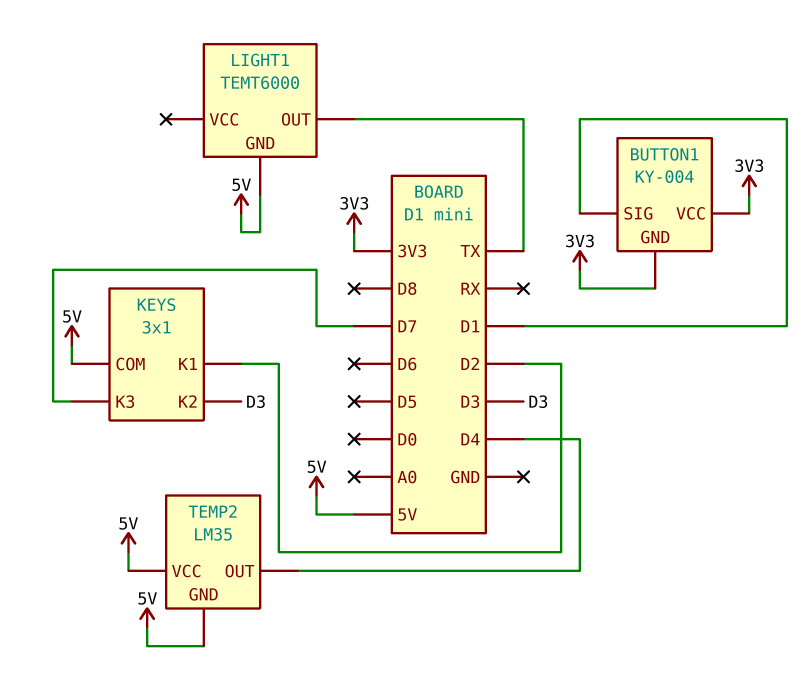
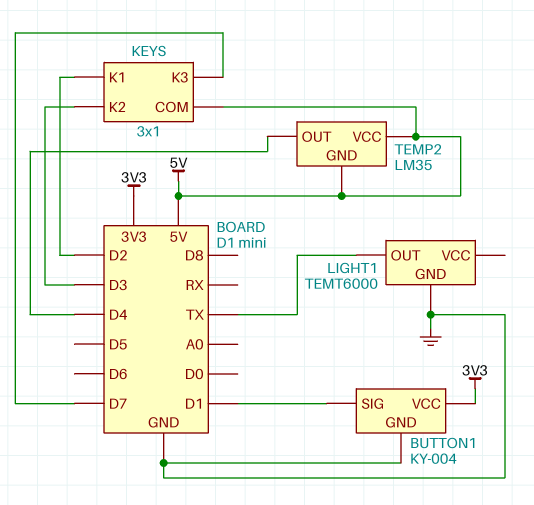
BUTTON1 pin GND: 3V3 -> GND
LIGHT1 pin GND: 5V -> GND

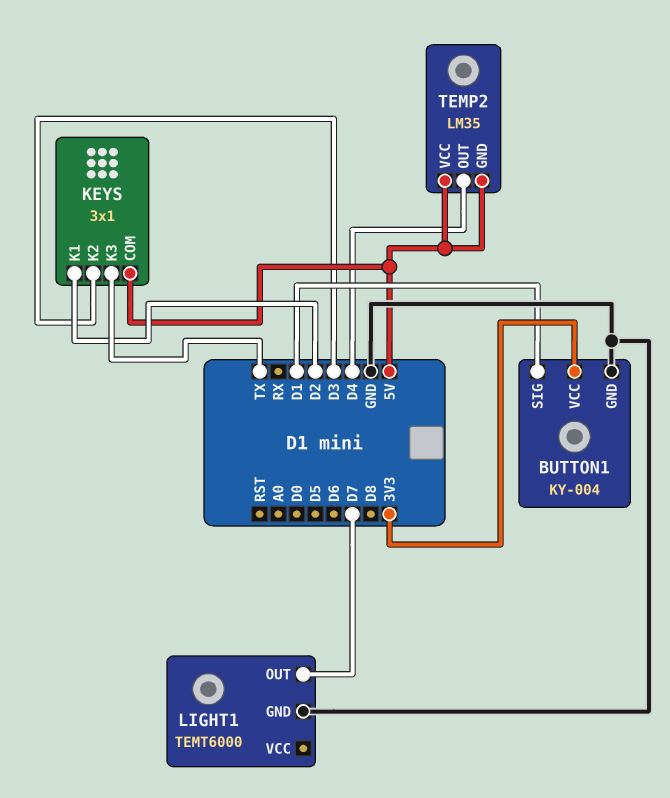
KEYS pin K3: D7 -> TX
LIGHT1 pin OUT: TX -> D7

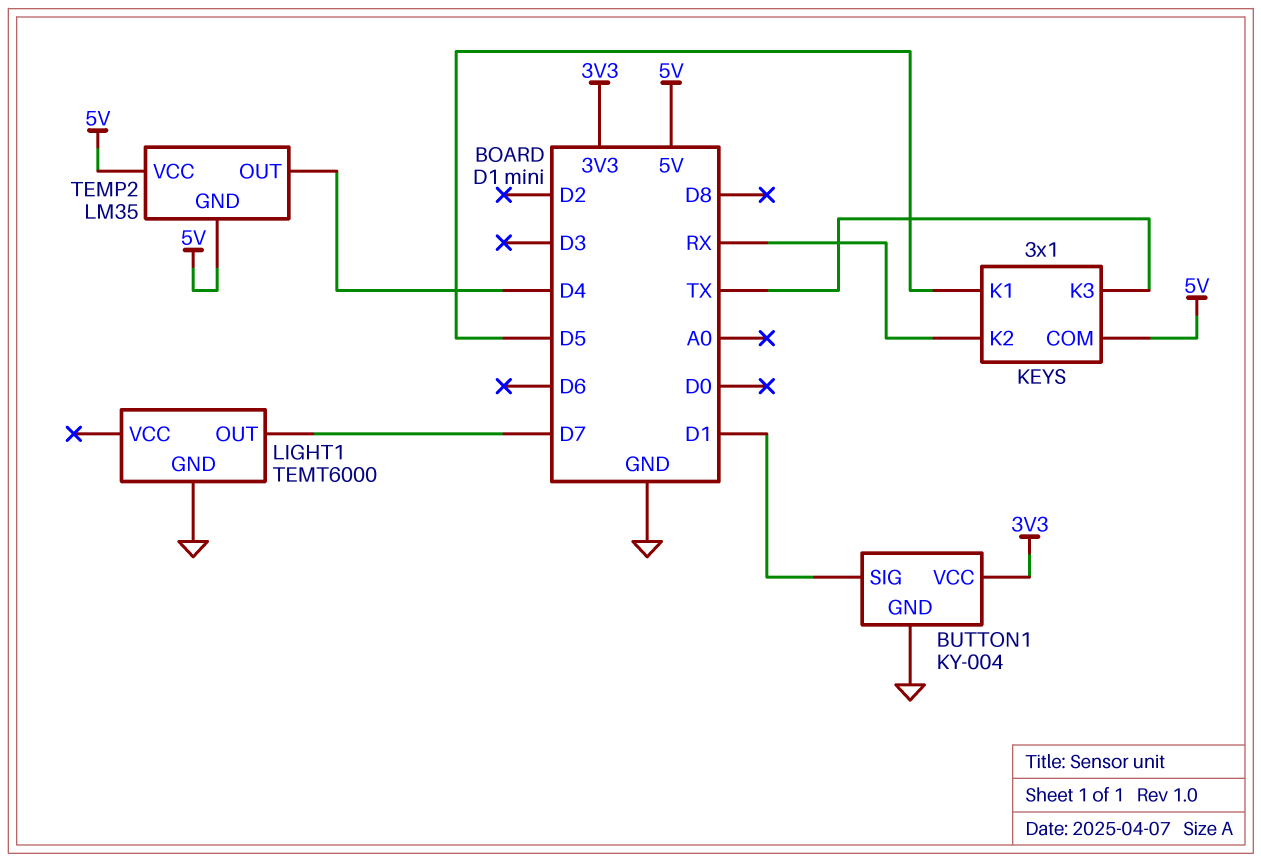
KEYS pin K1: D2 -> D5
KEYS pin K2: D3 -> RX

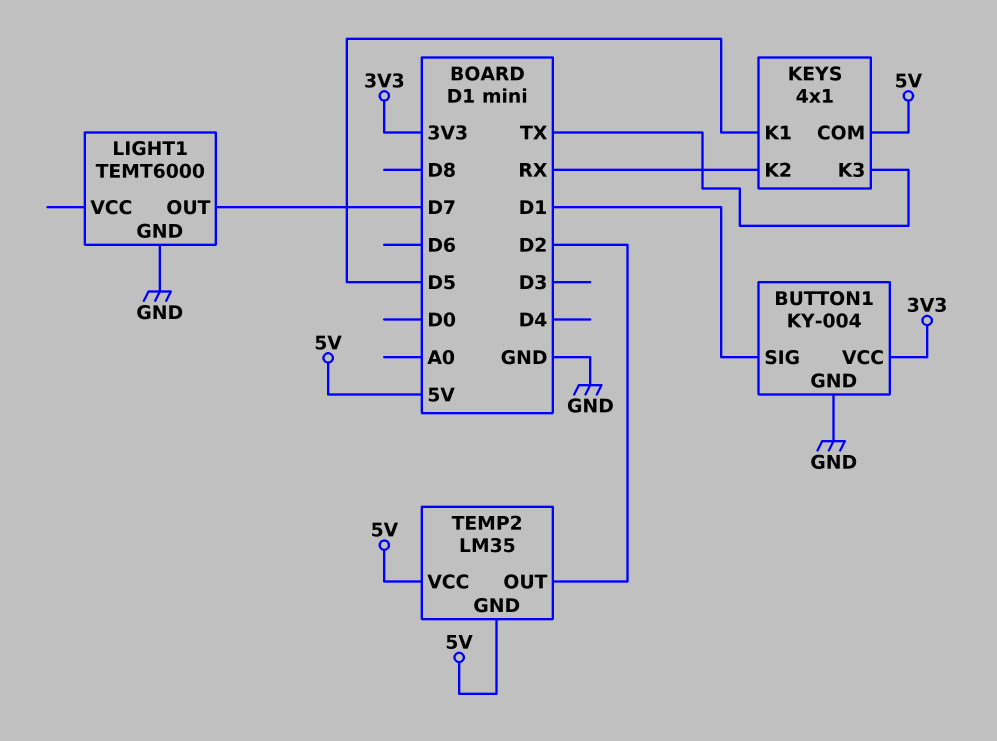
KEYS: 3x1 -> 4x1
TEMP2 pin OUT: D4 -> D2

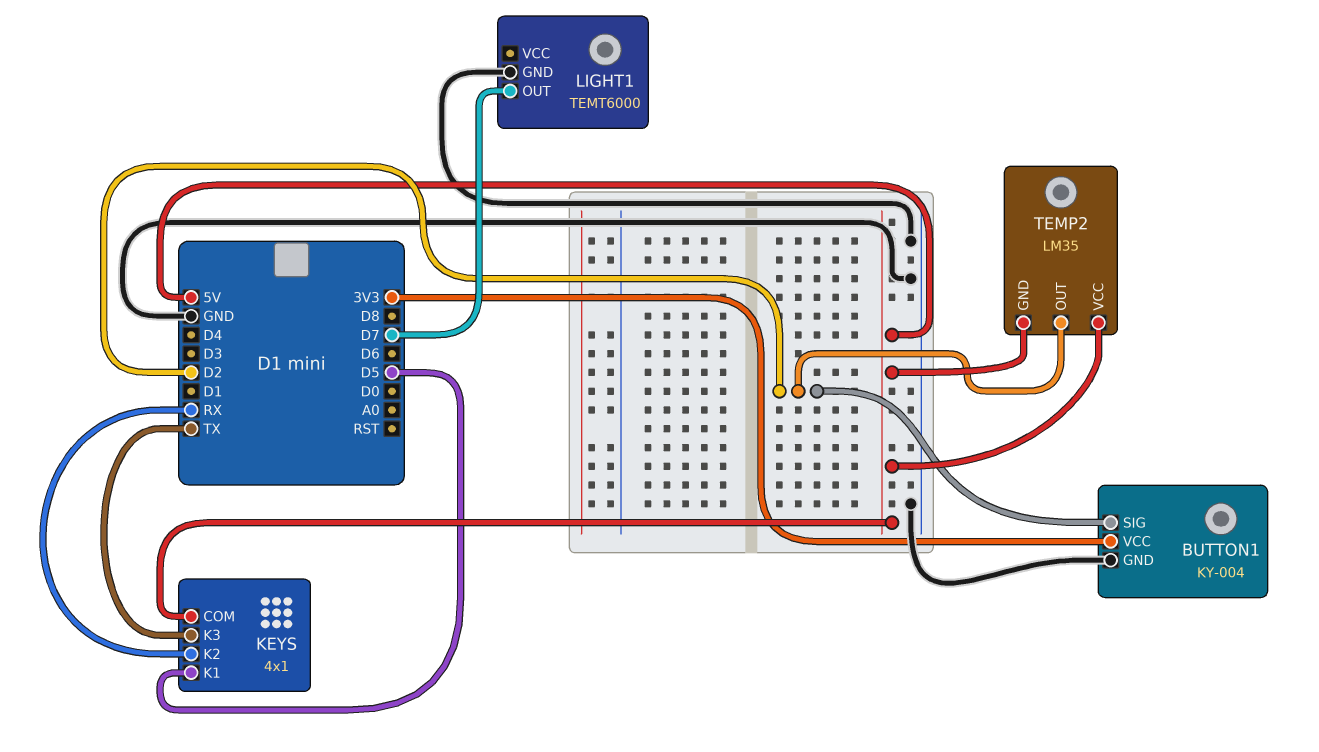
BUTTON1 pin SIG: D1 -> D2

